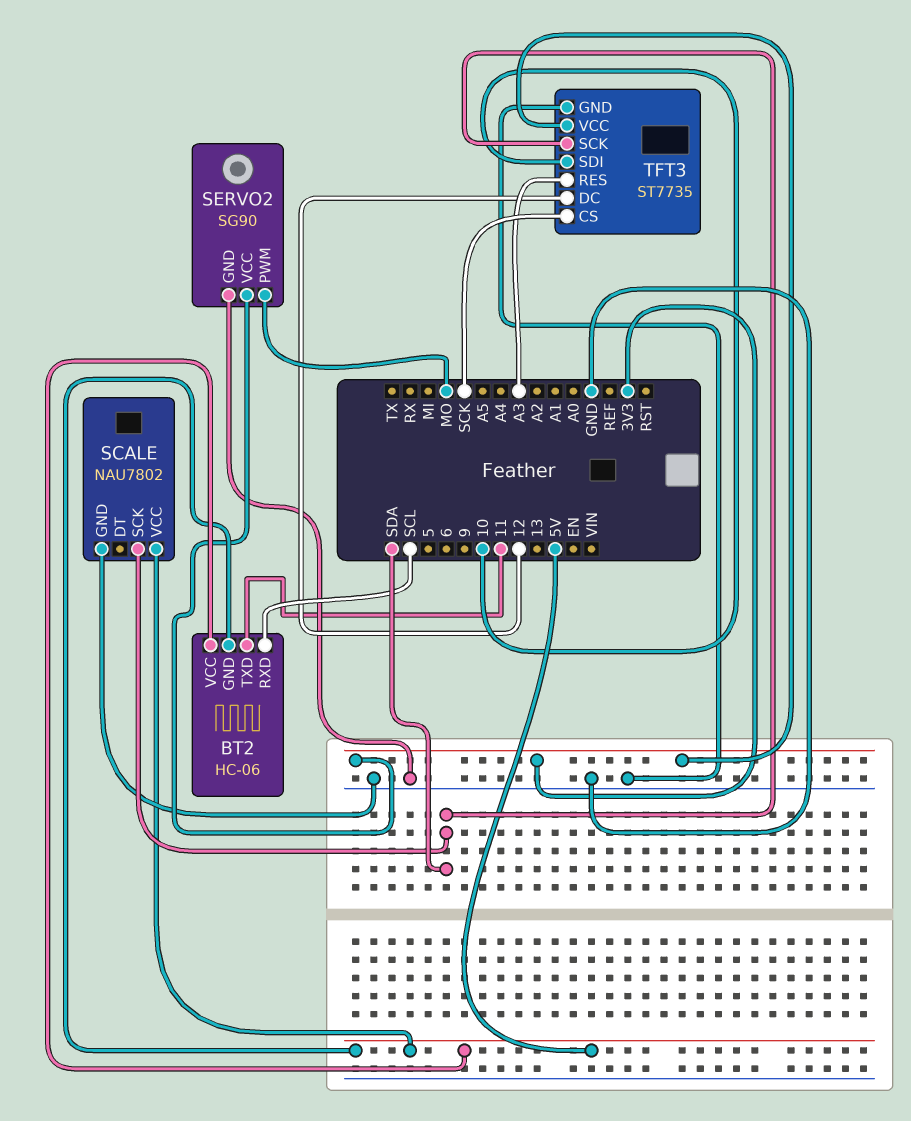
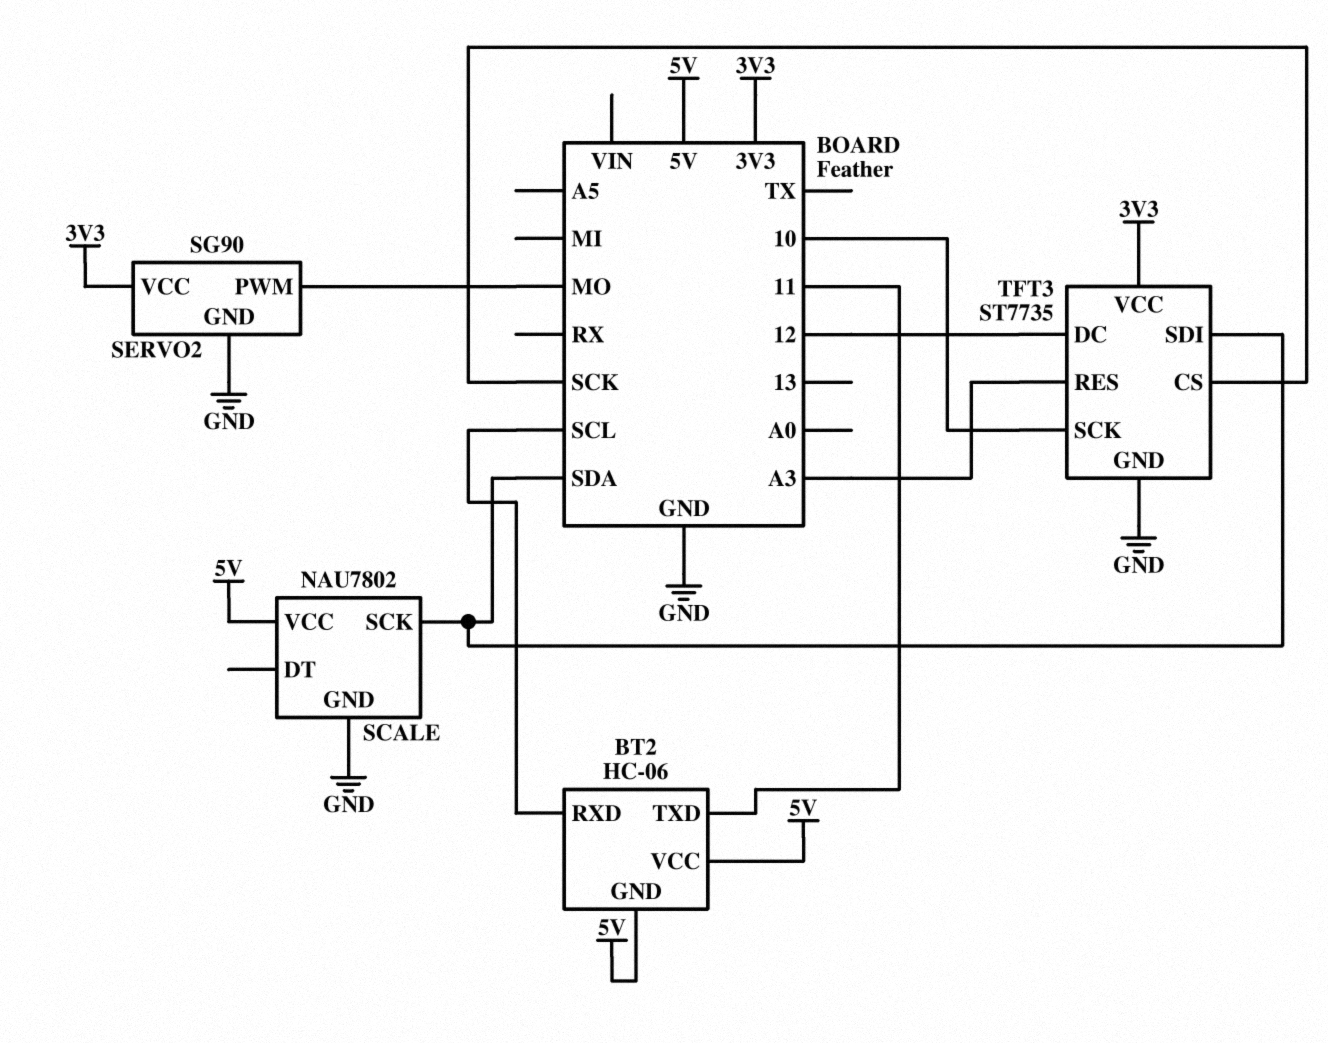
TFT3 pin SCK: SDA -> 10
TFT3 pin SDI: 10 -> SDA

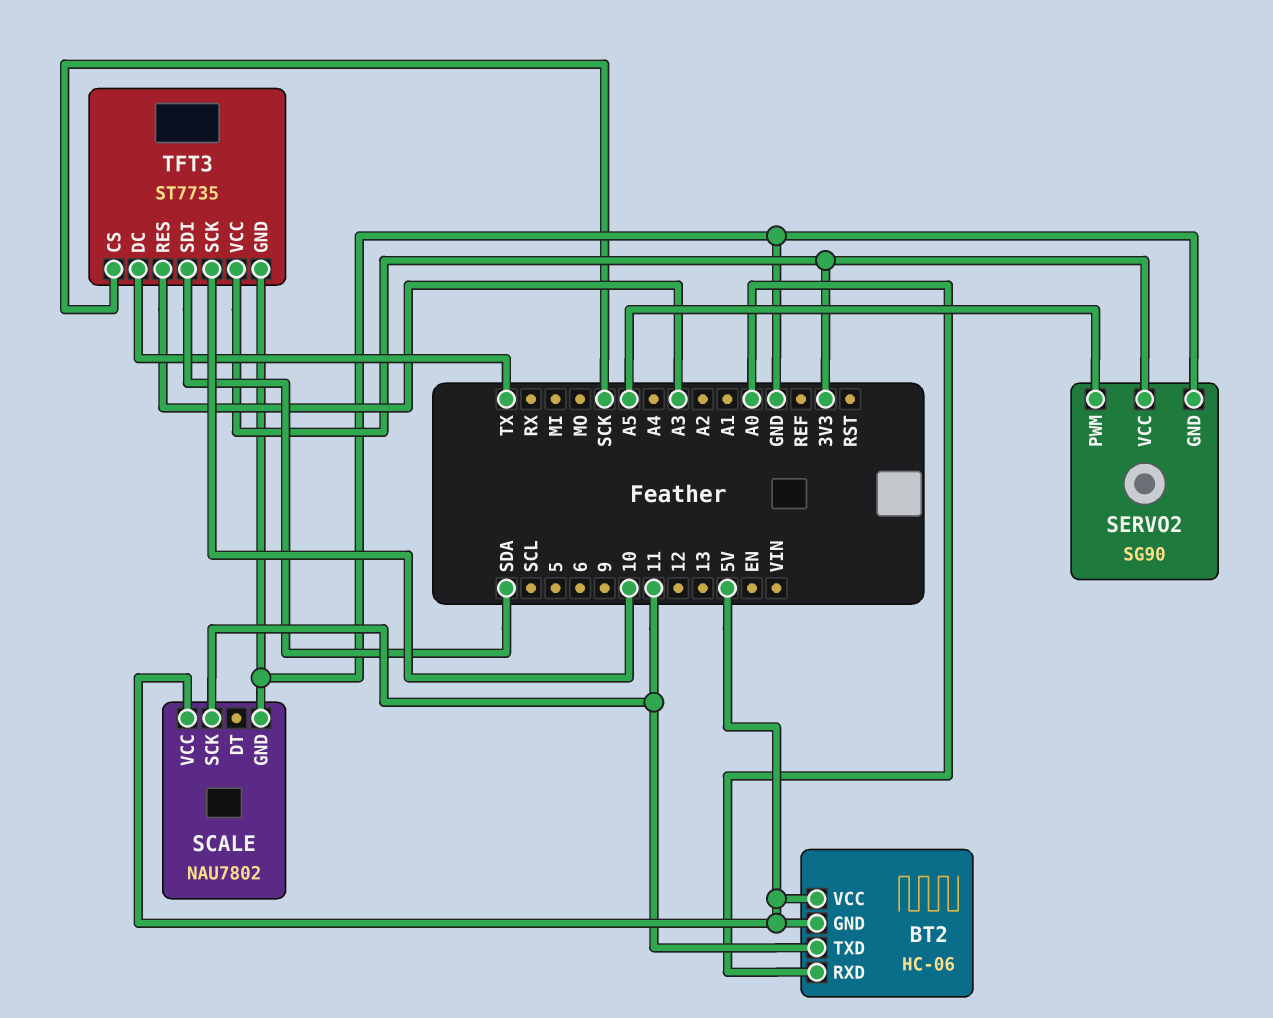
BT2 pin RXD: SCL -> A0
SCALE pin SCK: SDA -> 11
SERVO2 pin PWM: MO -> A5
TFT3 pin DC: 12 -> TX

